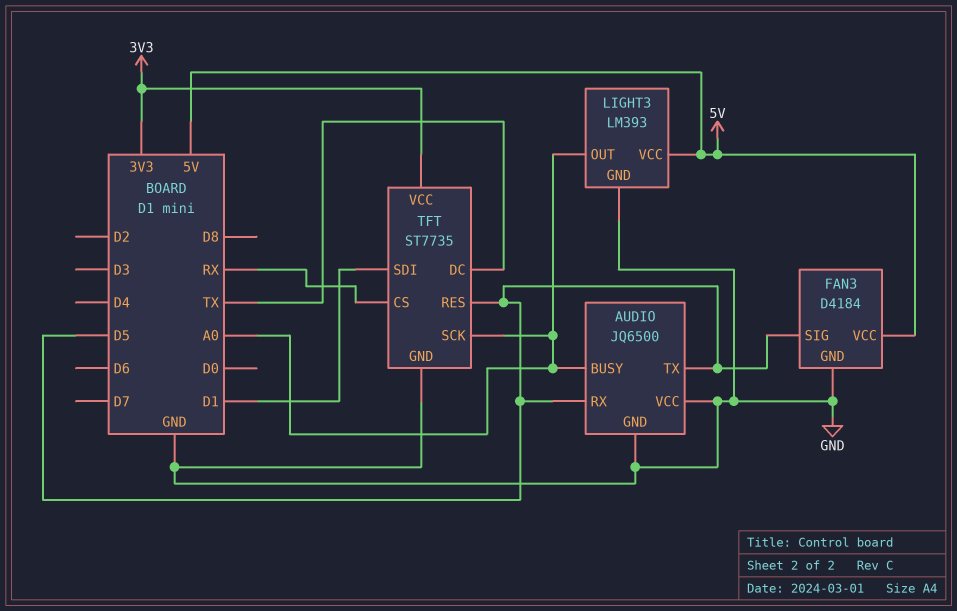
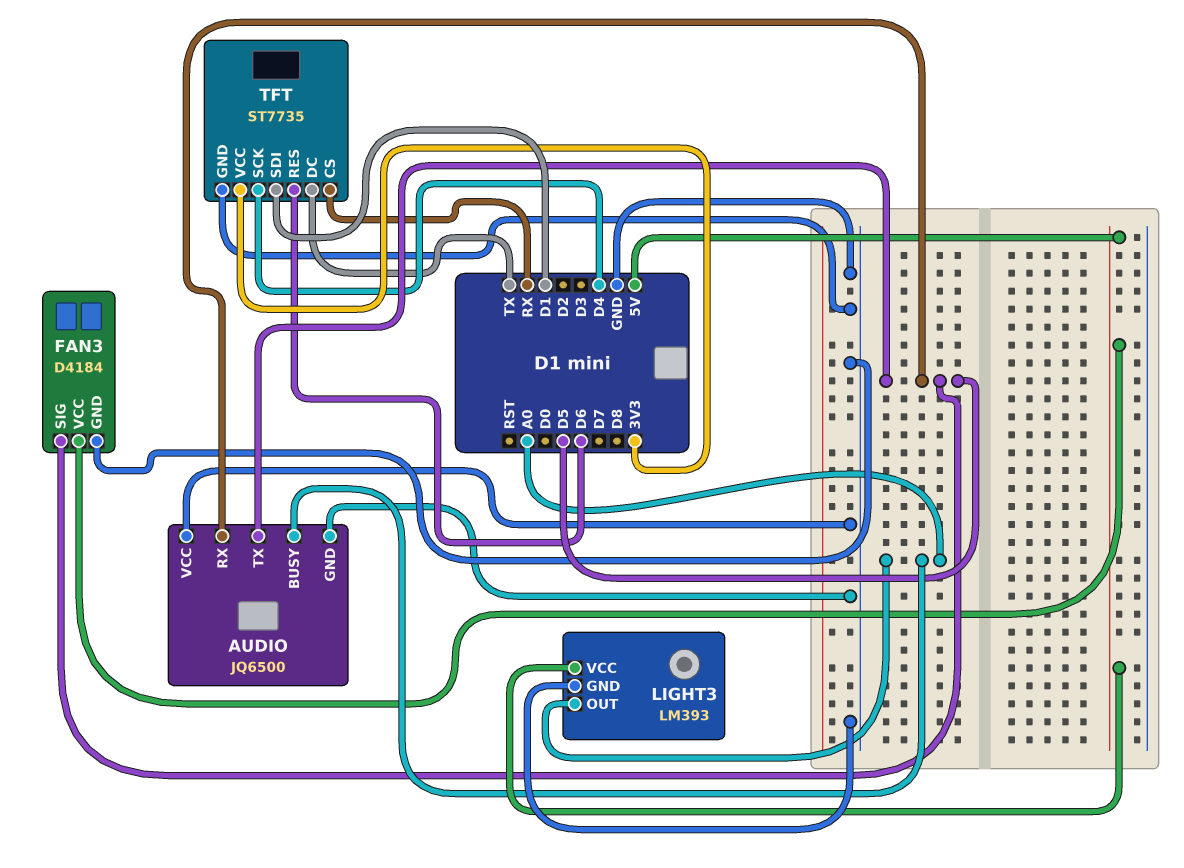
TFT pin RES: D5 -> D6
TFT pin SCK: A0 -> D4

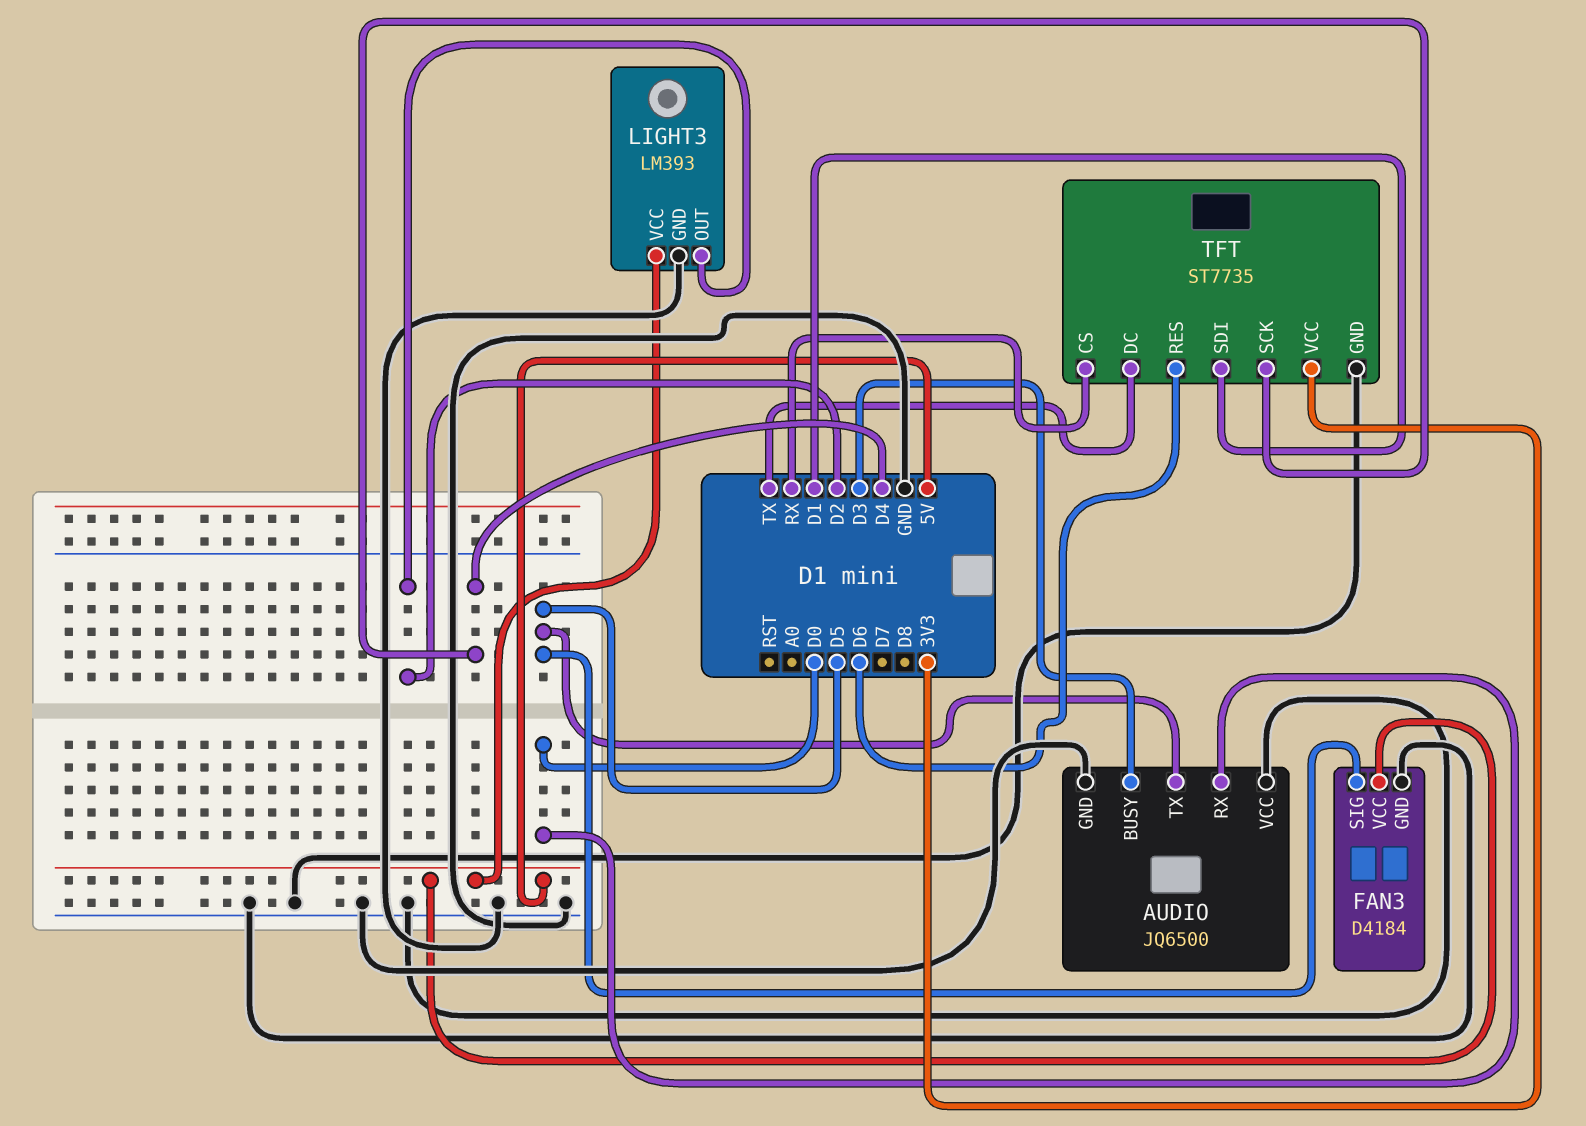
AUDIO pin BUSY: A0 -> D3
AUDIO pin RX: D5 -> D0
LIGHT3 pin OUT: A0 -> D2

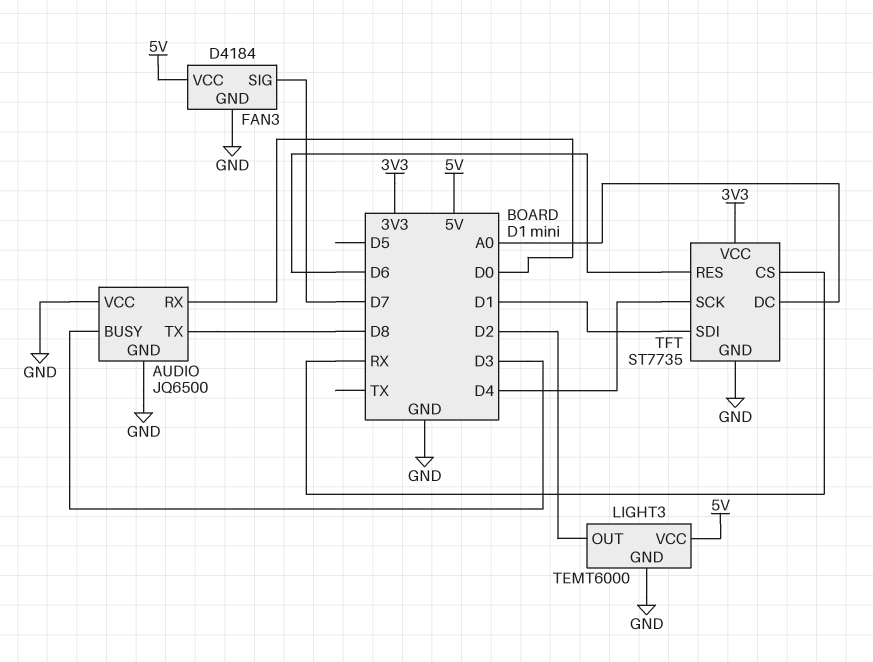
AUDIO pin TX: D5 -> D8
FAN3 pin SIG: D5 -> D7
LIGHT3: LM393 -> TEMT6000
TFT pin DC: TX -> A0

